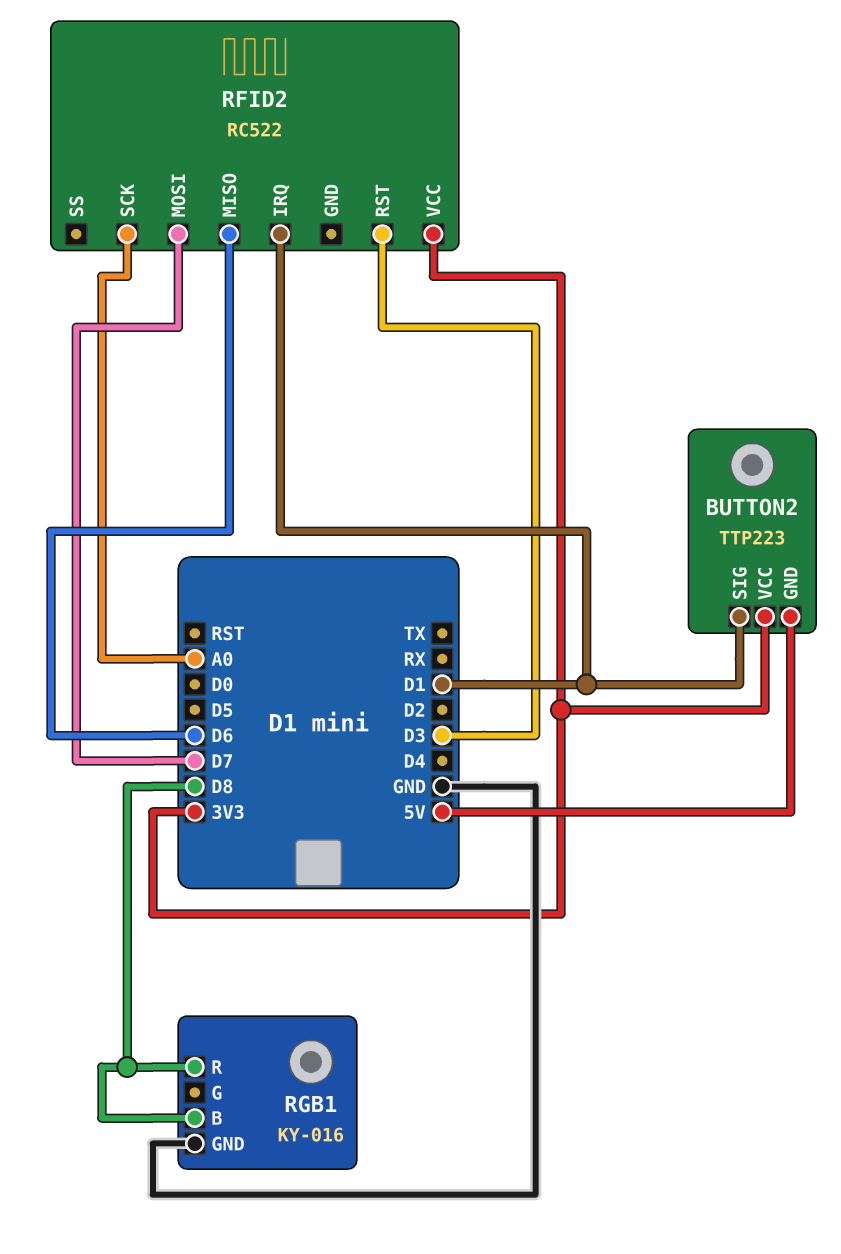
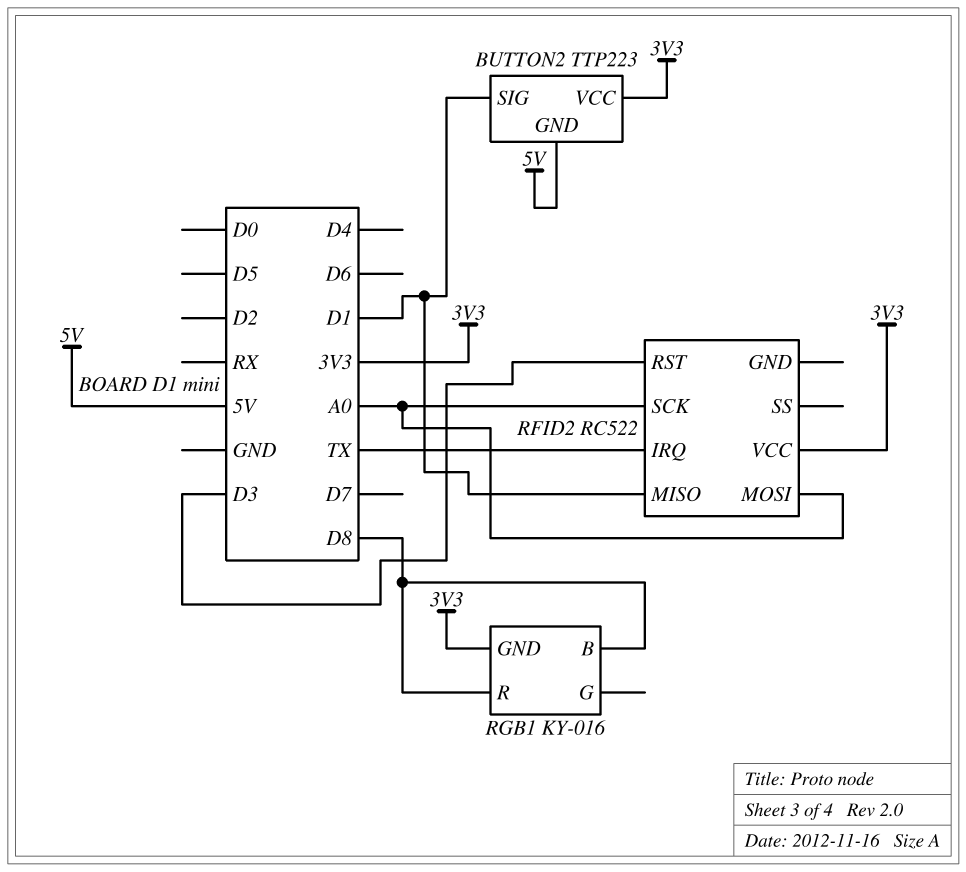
RFID2 pin IRQ: D1 -> TX
RFID2 pin MISO: D6 -> D1
RFID2 pin MOSI: D7 -> A0
RGB1 pin GND: GND -> 3V3

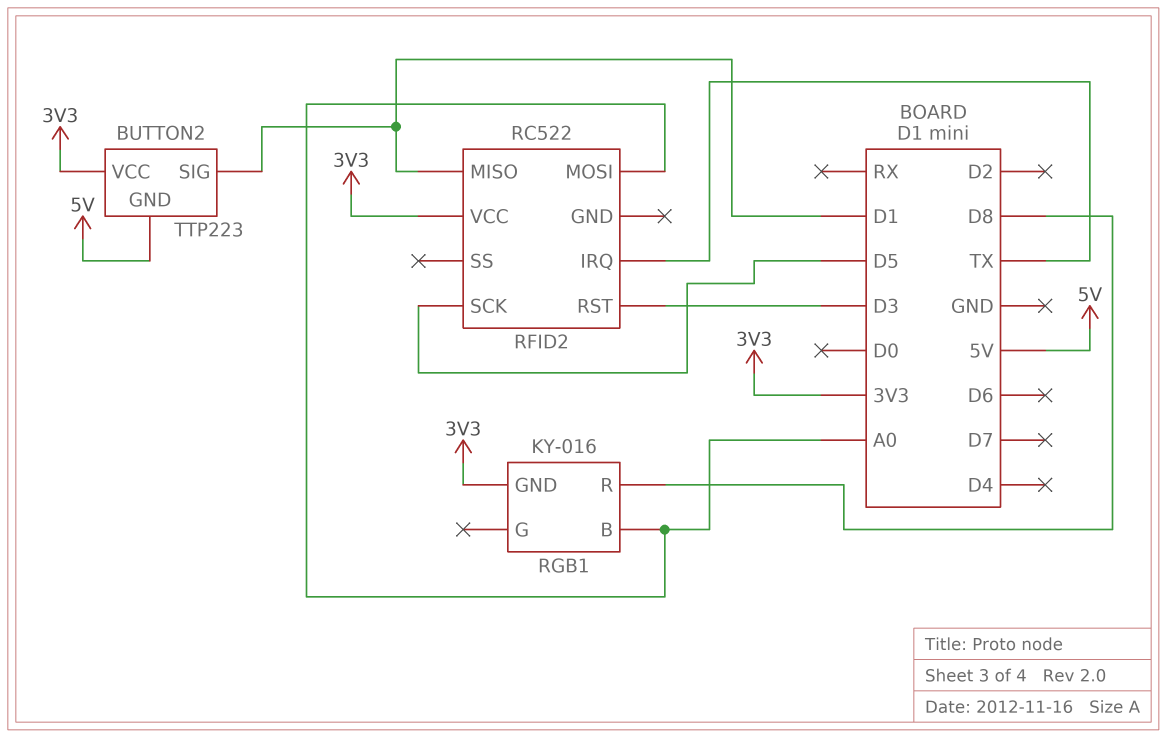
RFID2 pin SCK: A0 -> D5
RGB1 pin B: D8 -> A0

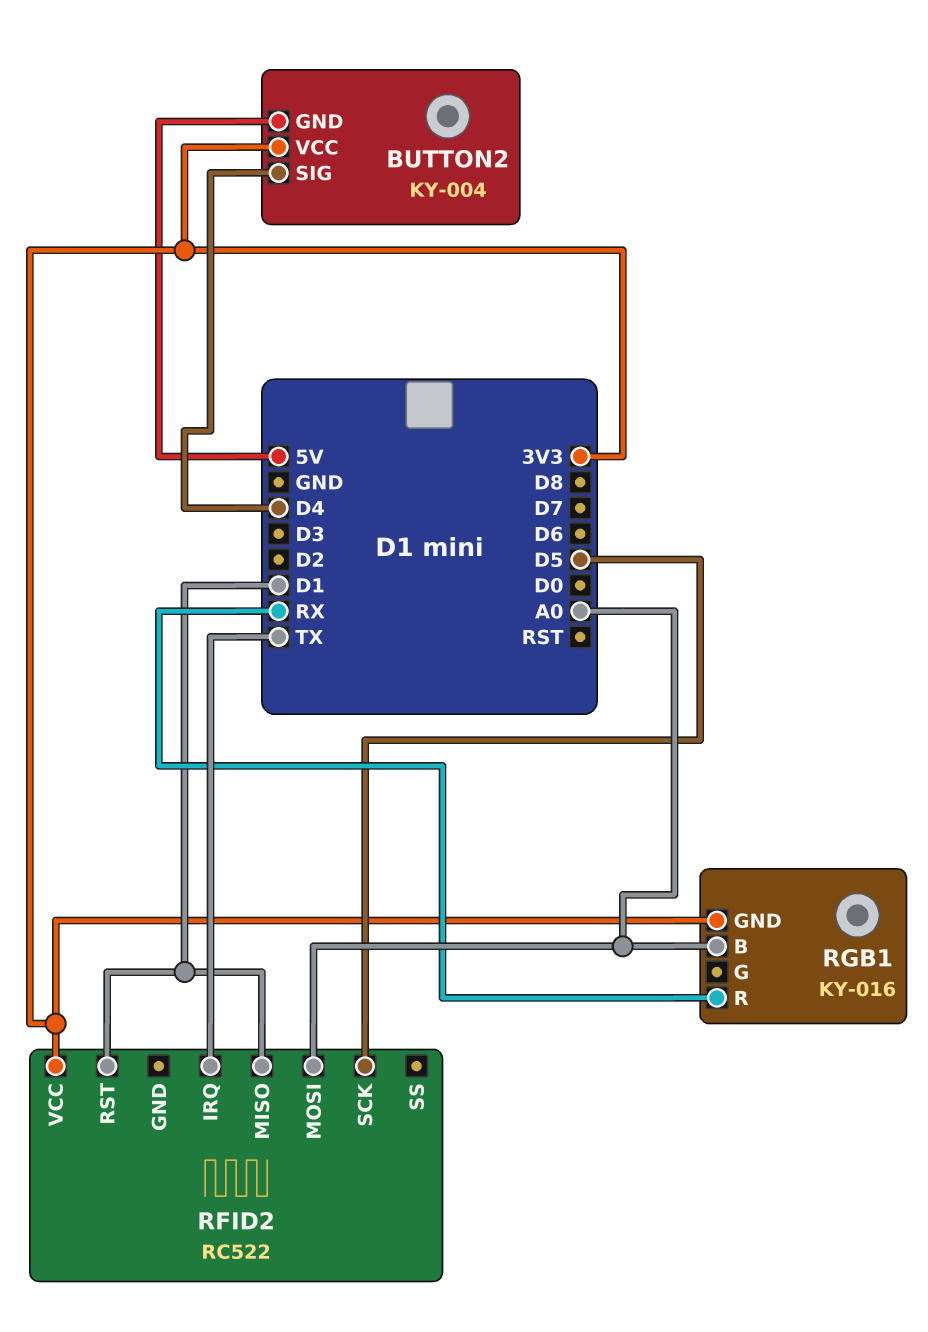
BUTTON2: TTP223 -> KY-004
BUTTON2 pin SIG: D1 -> D4
RFID2 pin RST: D3 -> D1
RGB1 pin R: D8 -> RX

